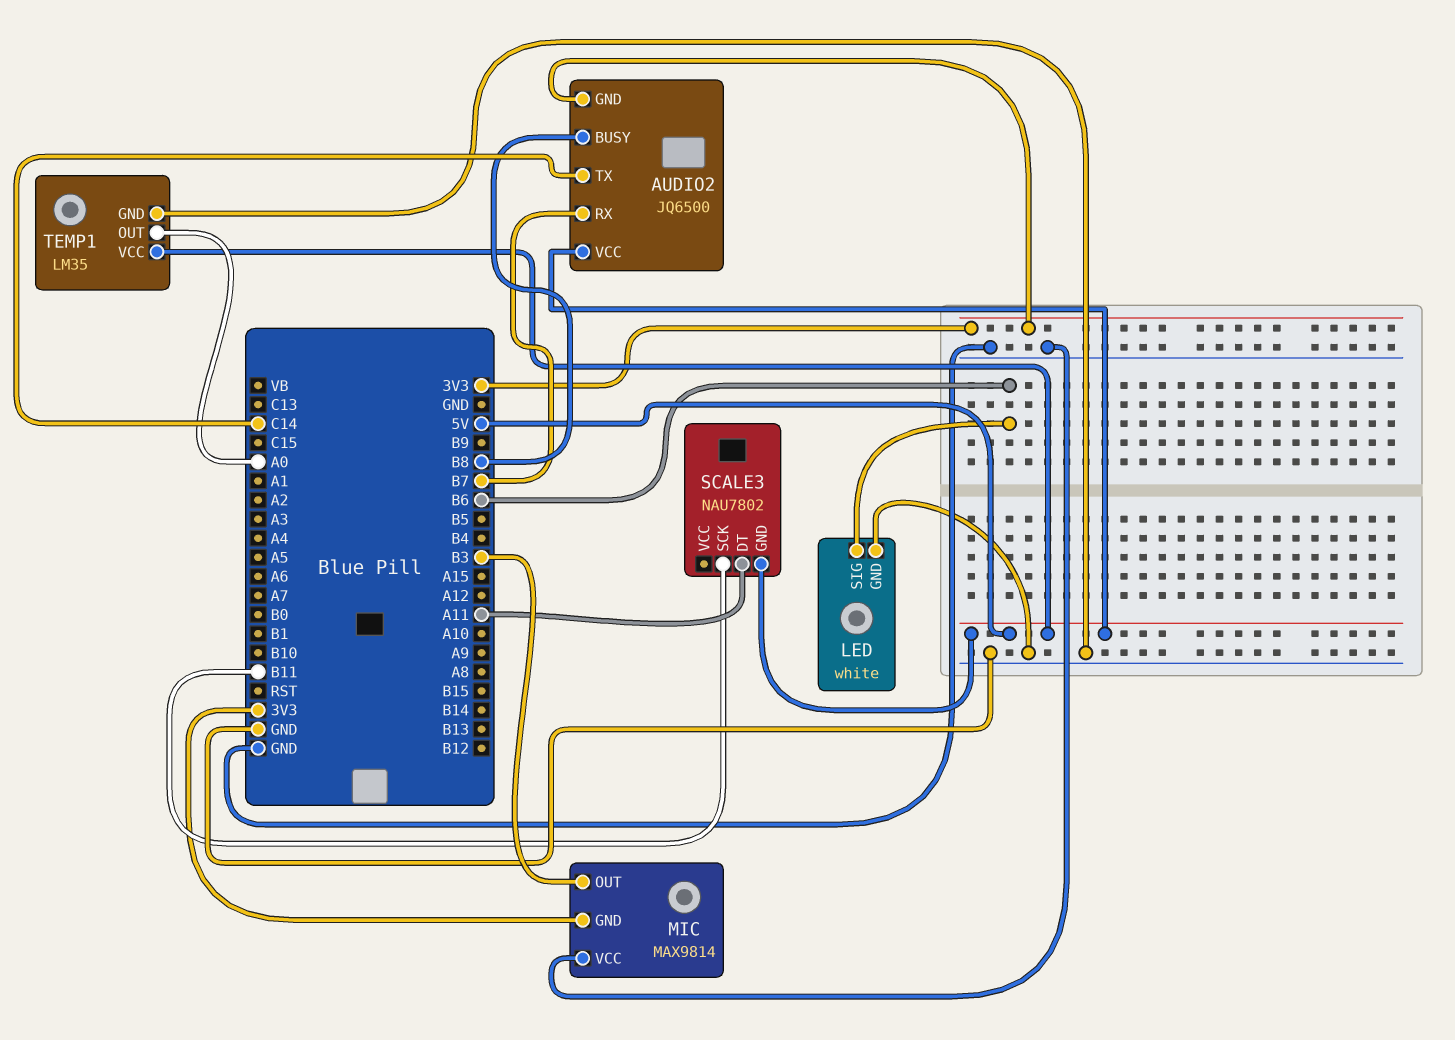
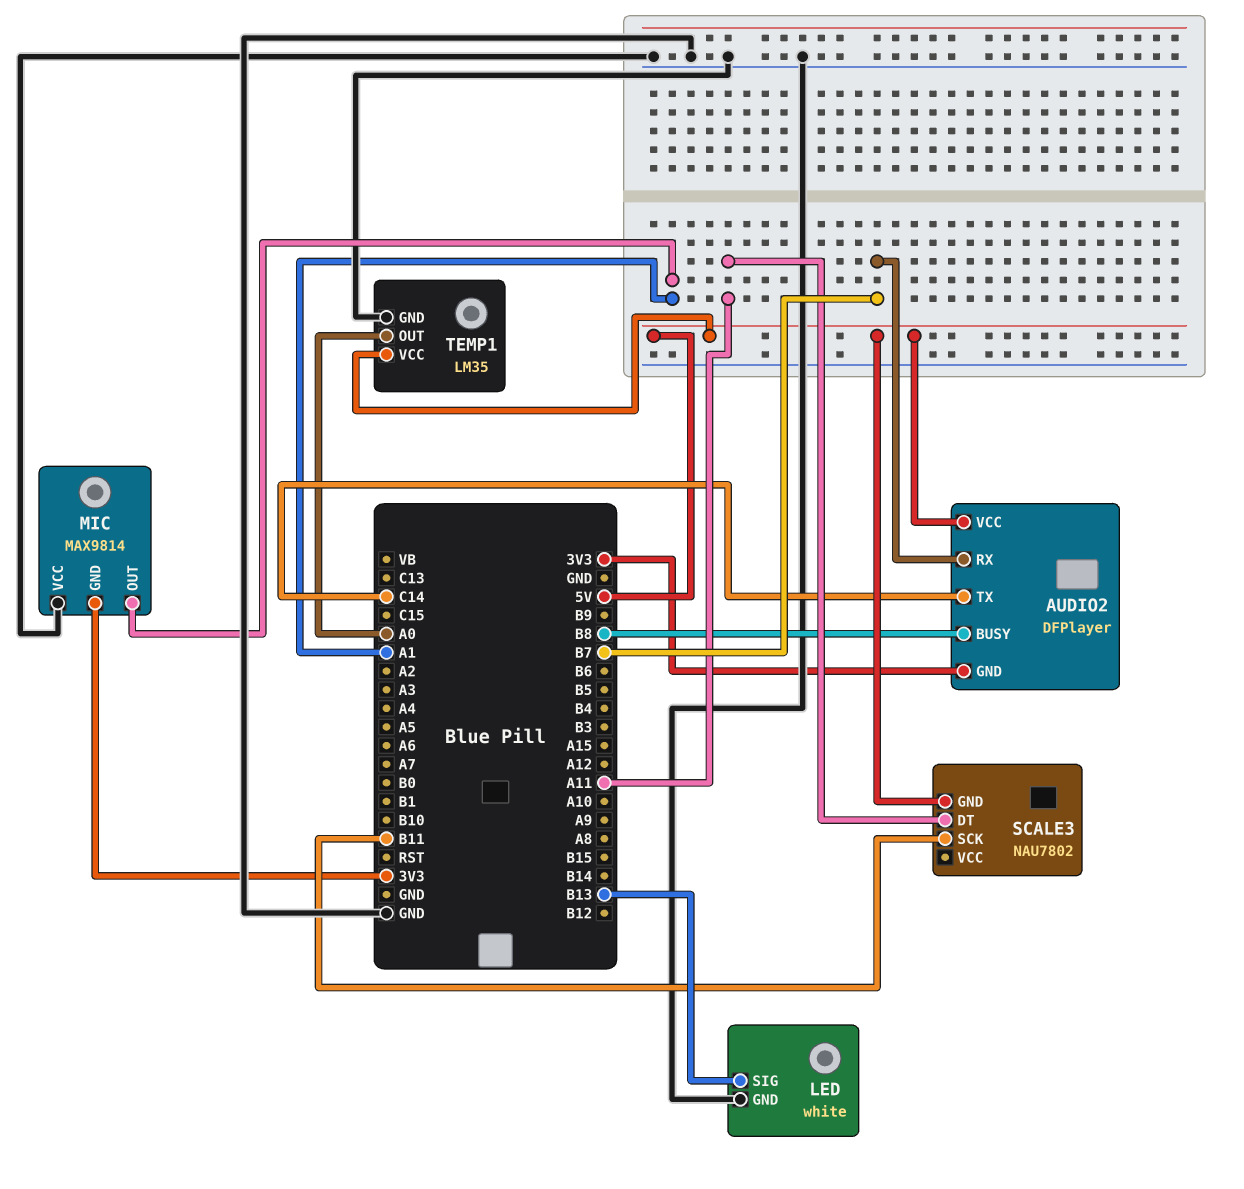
AUDIO2: JQ6500 -> DFPlayer
LED pin SIG: B6 -> B13
MIC pin OUT: B3 -> A1

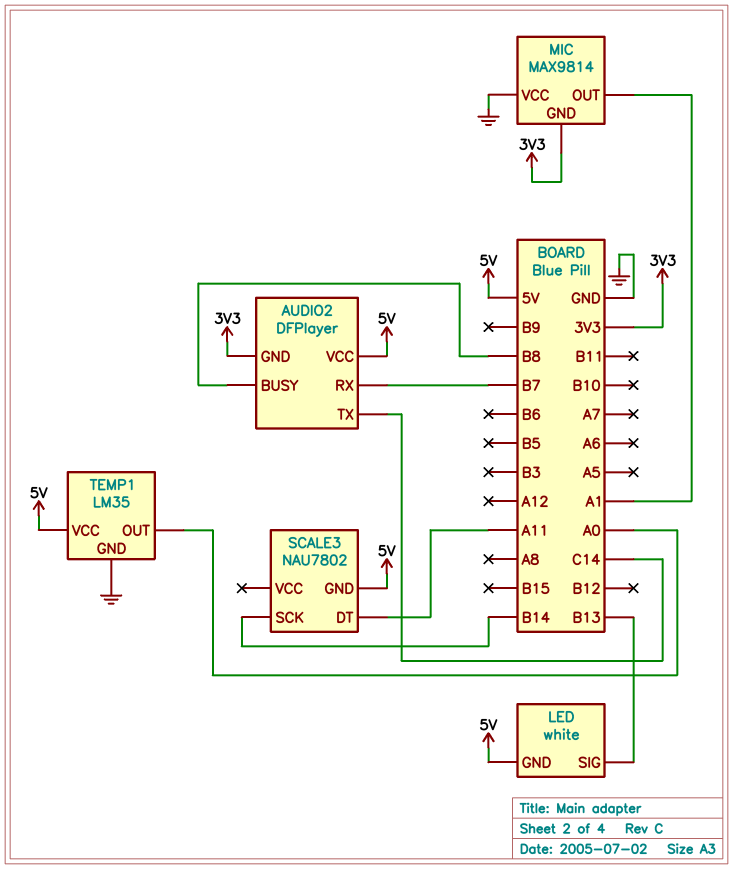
LED pin GND: GND -> 5V
SCALE3 pin SCK: B11 -> B14

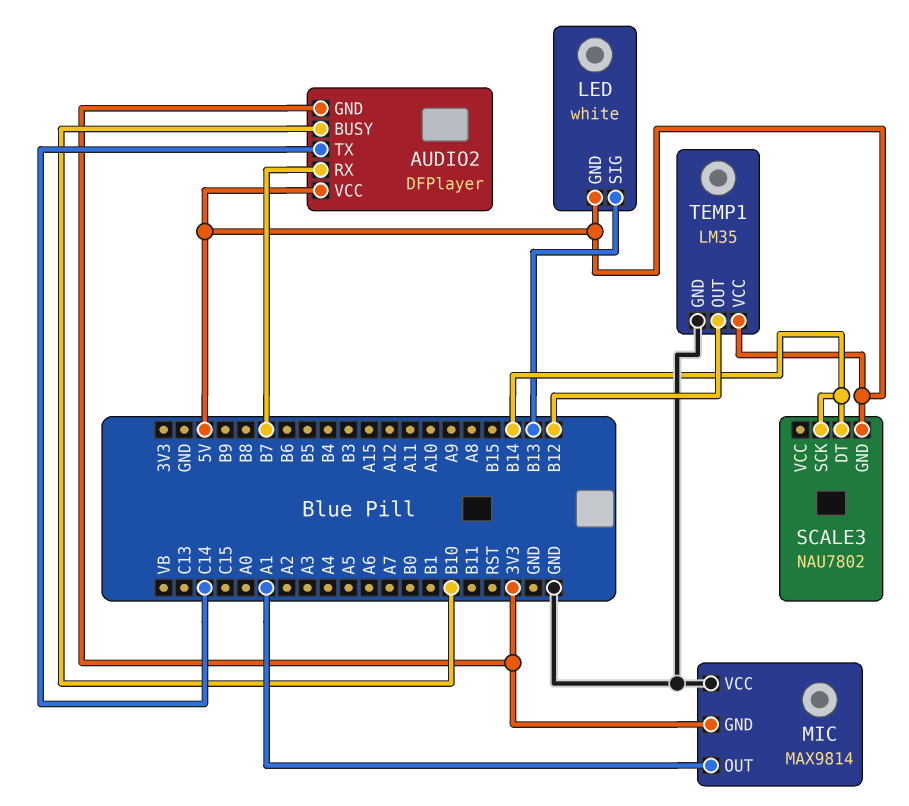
AUDIO2 pin BUSY: B8 -> B10
SCALE3 pin DT: A11 -> B14
TEMP1 pin OUT: A0 -> B12

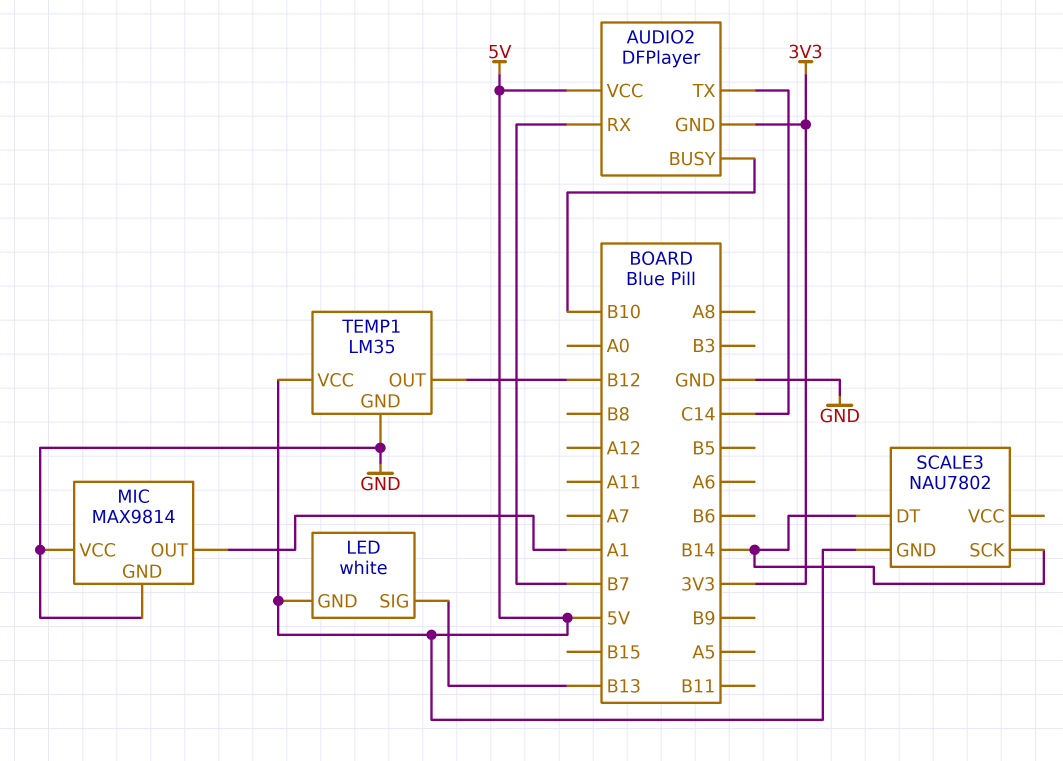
MIC pin GND: 3V3 -> GND

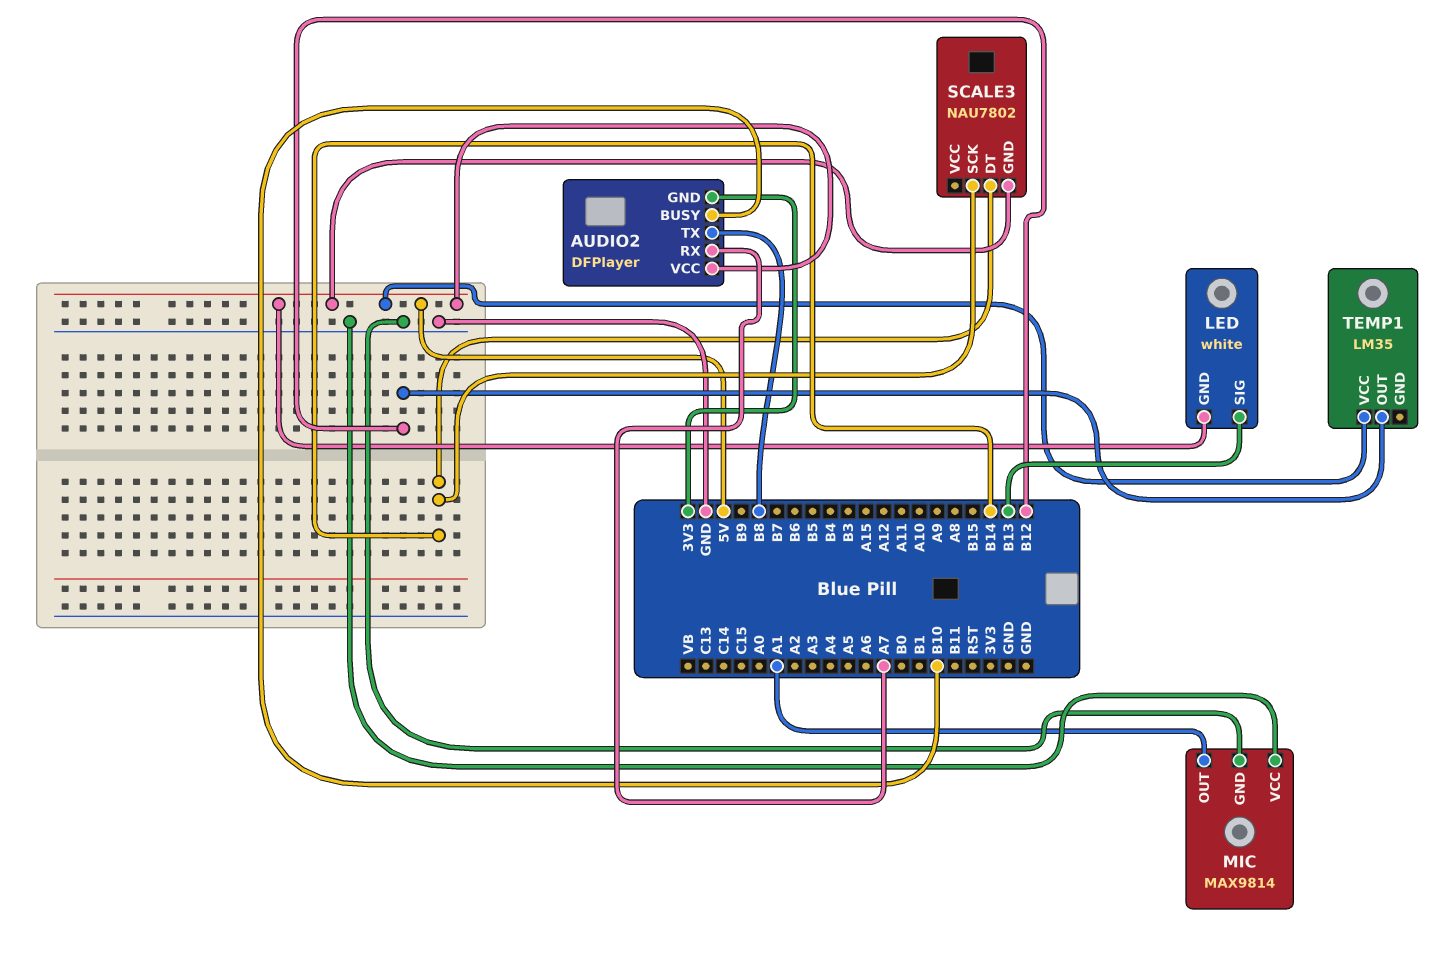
AUDIO2 pin RX: B7 -> A7
AUDIO2 pin TX: C14 -> B8
TEMP1 pin GND: GND -> none

